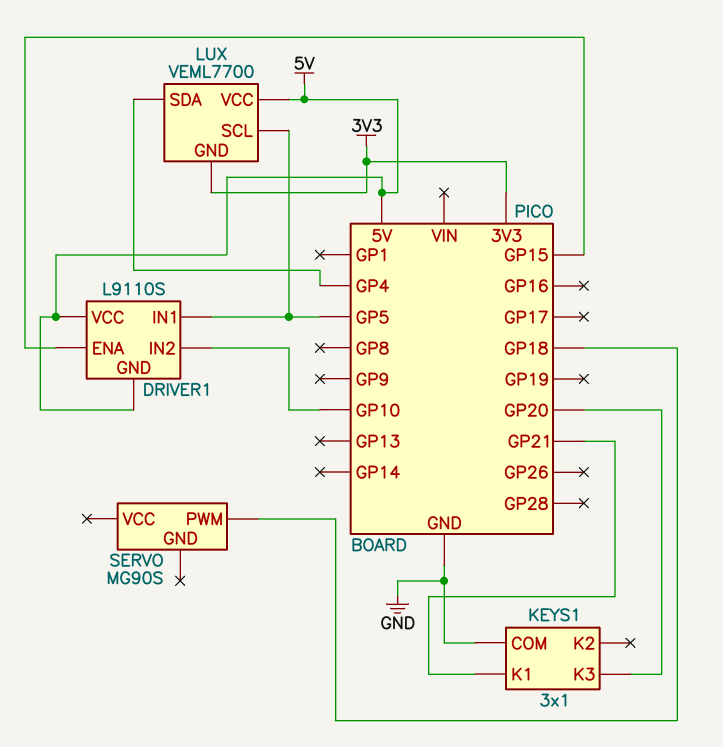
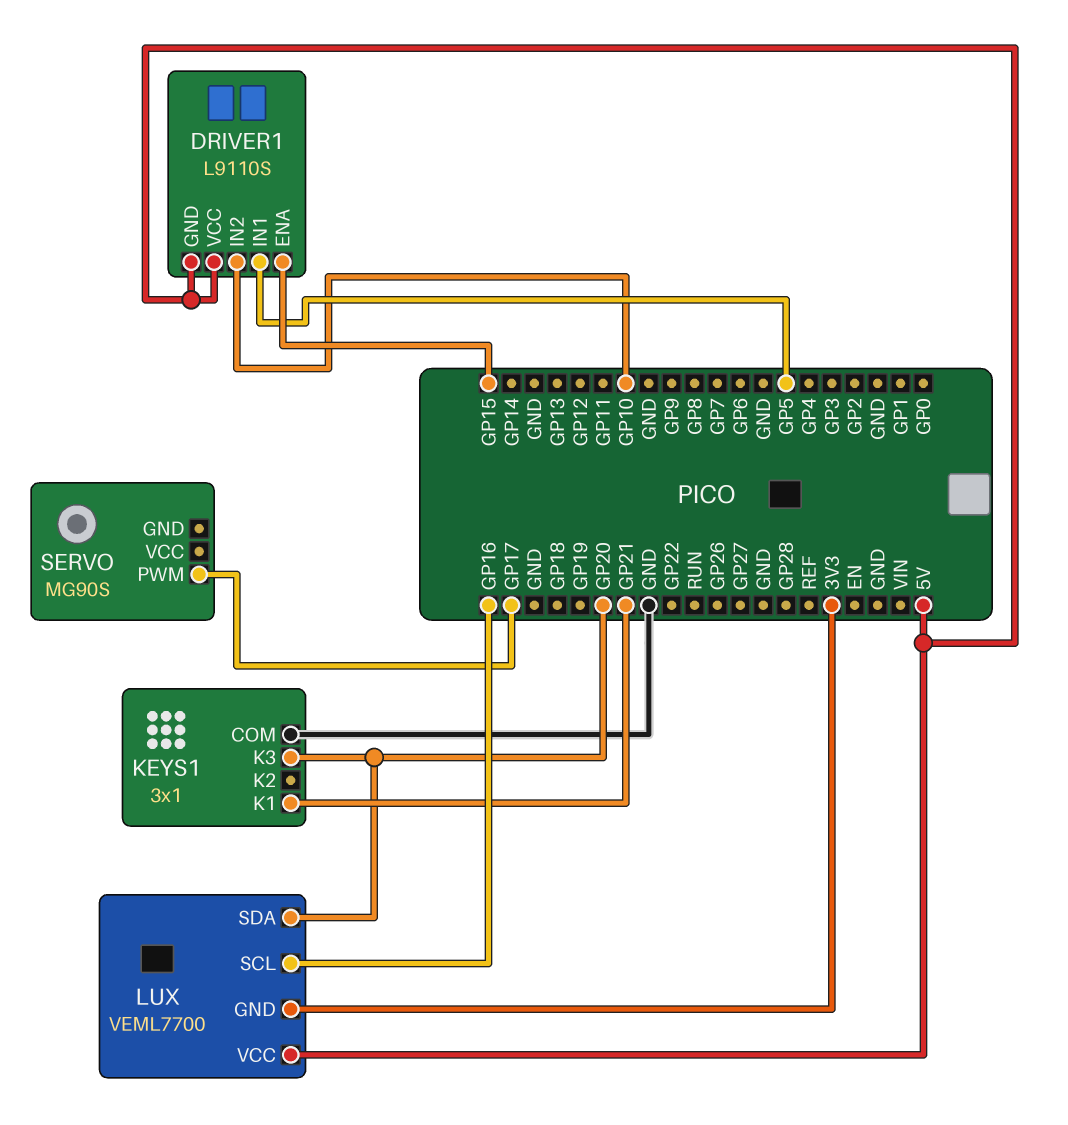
LUX pin SCL: GP5 -> GP16
LUX pin SDA: GP4 -> GP20
SERVO pin PWM: GP18 -> GP17

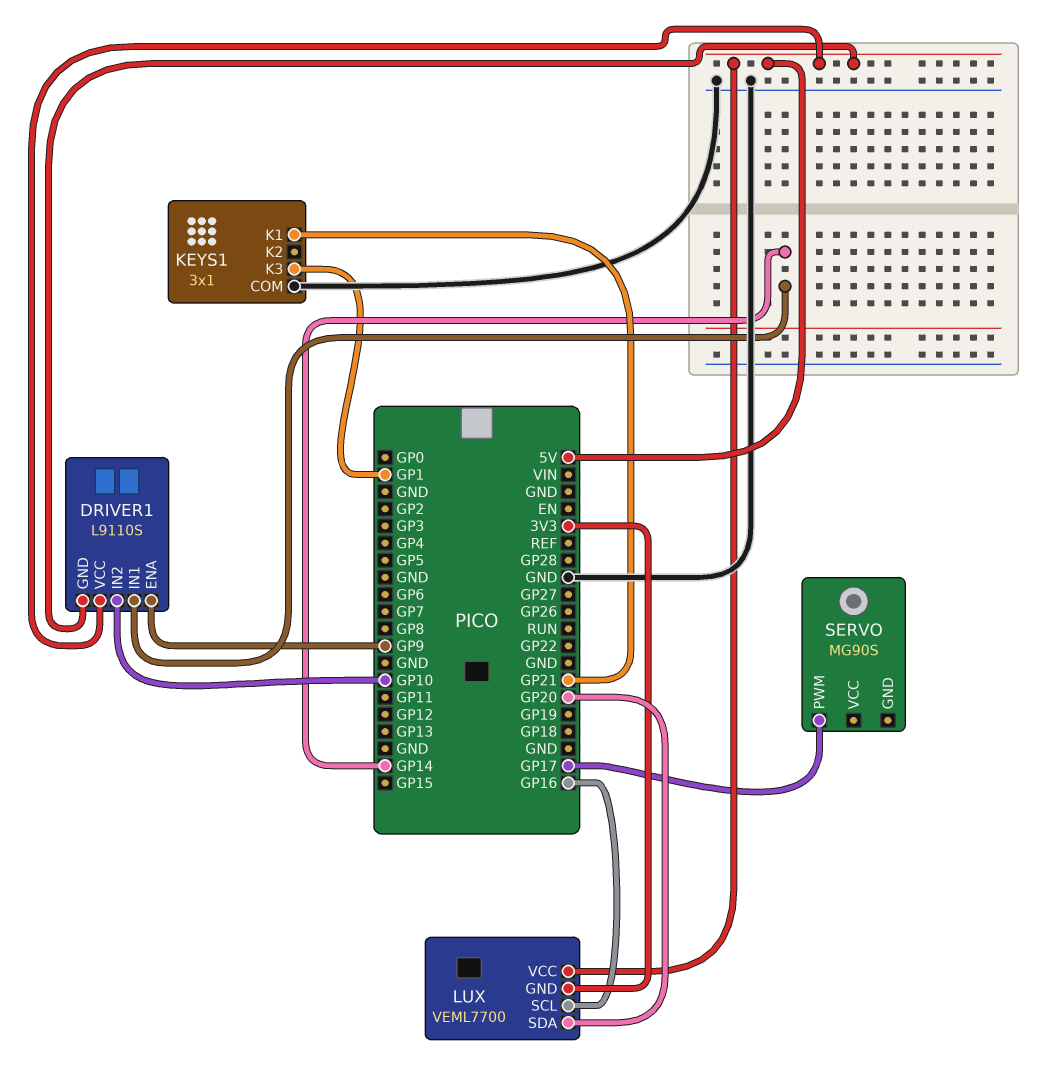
DRIVER1 pin ENA: GP15 -> GP9
DRIVER1 pin IN1: GP5 -> GP14
KEYS1 pin K3: GP20 -> GP1

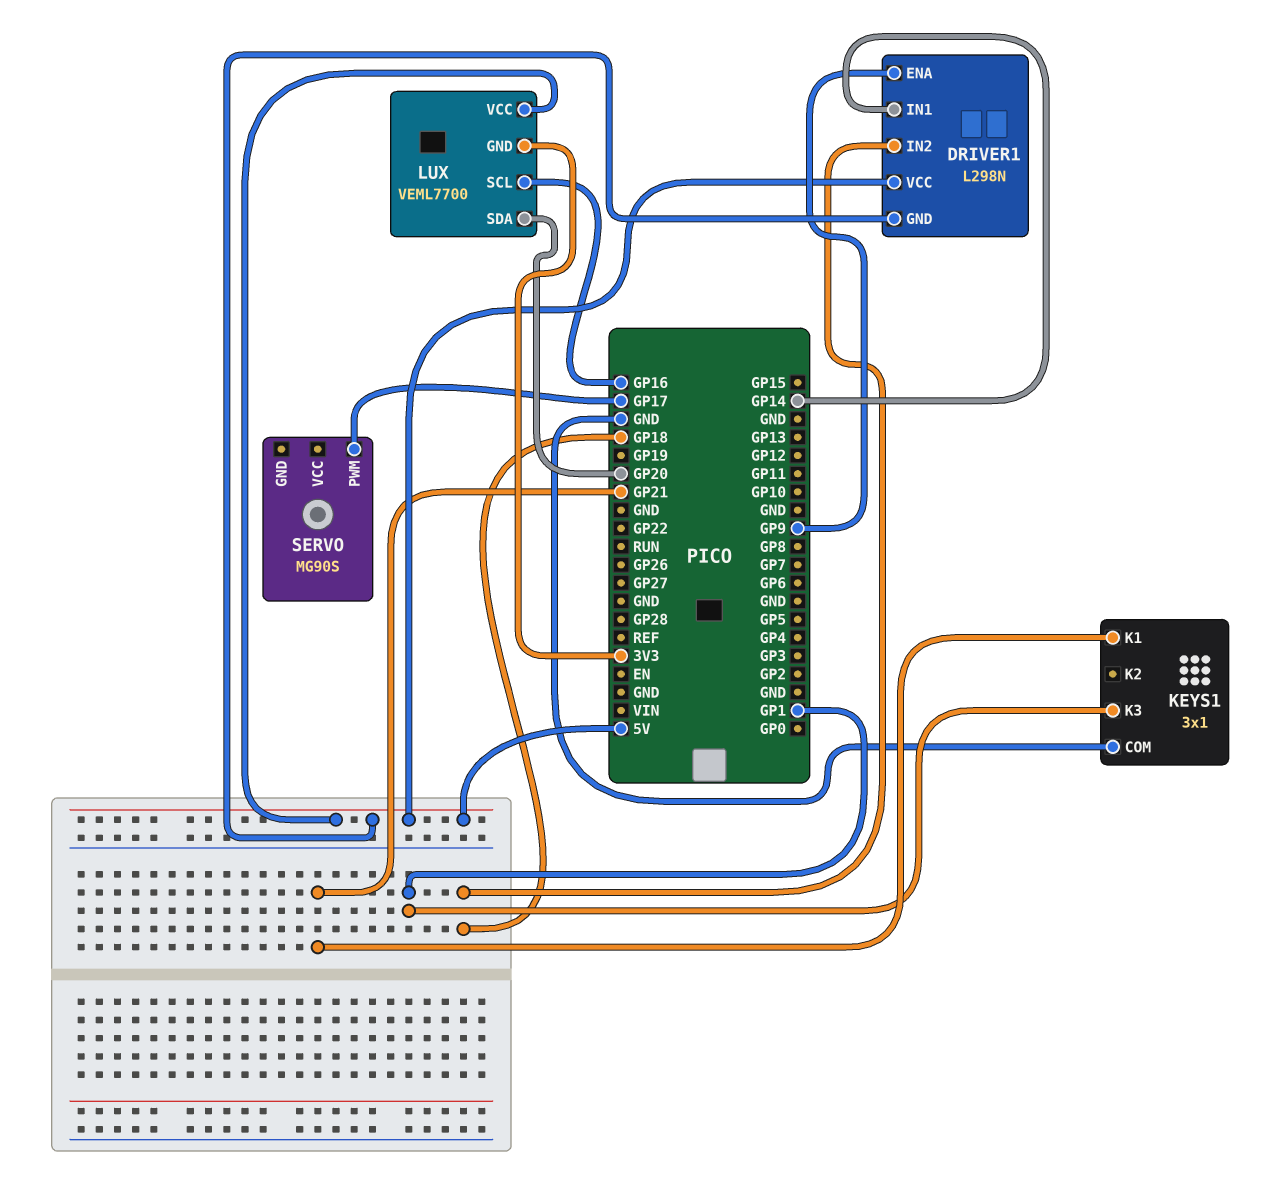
DRIVER1: L9110S -> L298N
DRIVER1 pin IN2: GP10 -> GP18

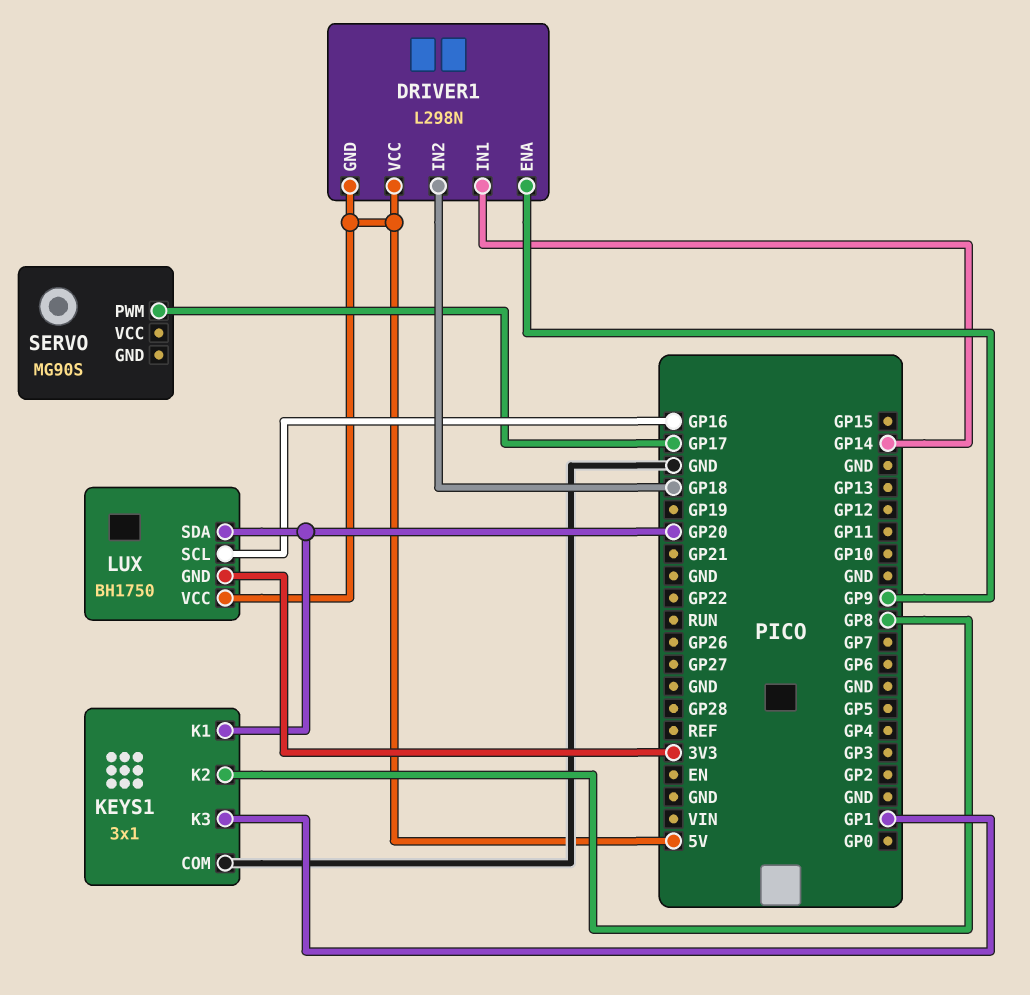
KEYS1 pin K1: GP21 -> GP20
KEYS1 pin K2: none -> GP8
LUX: VEML7700 -> BH1750

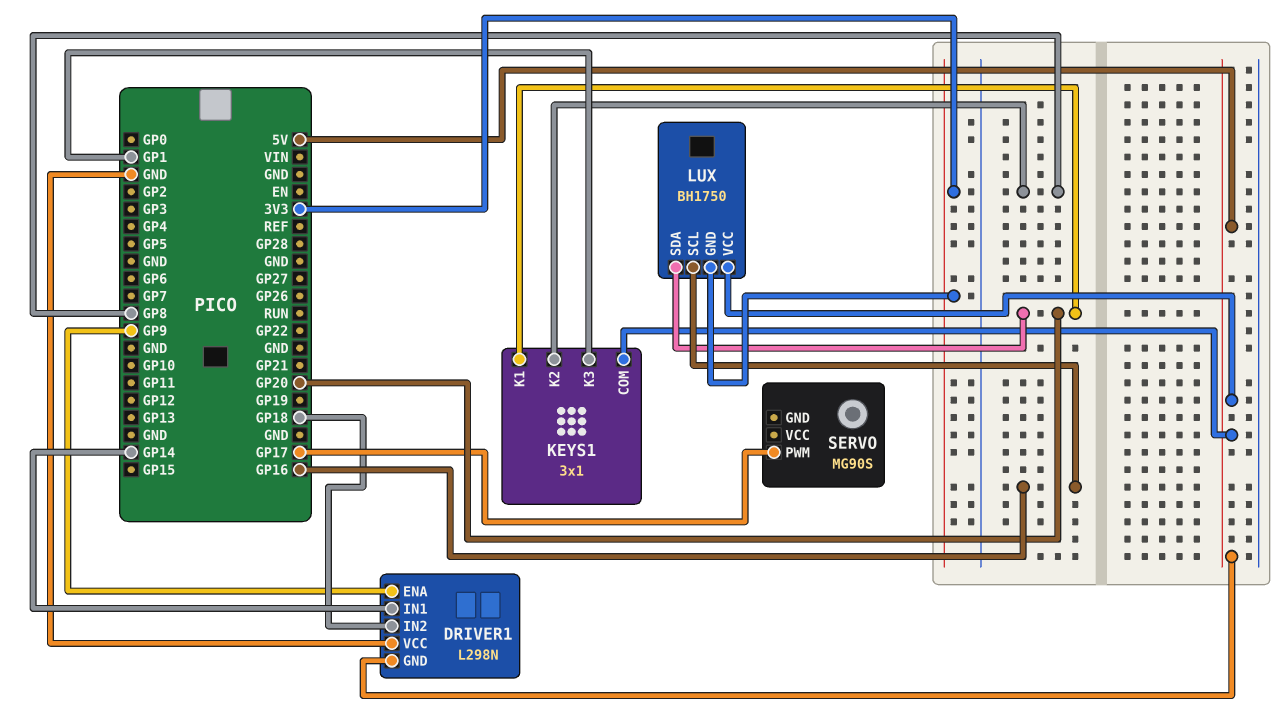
DRIVER1 pin VCC: 5V -> GND
KEYS1 pin COM: GND -> 5V

